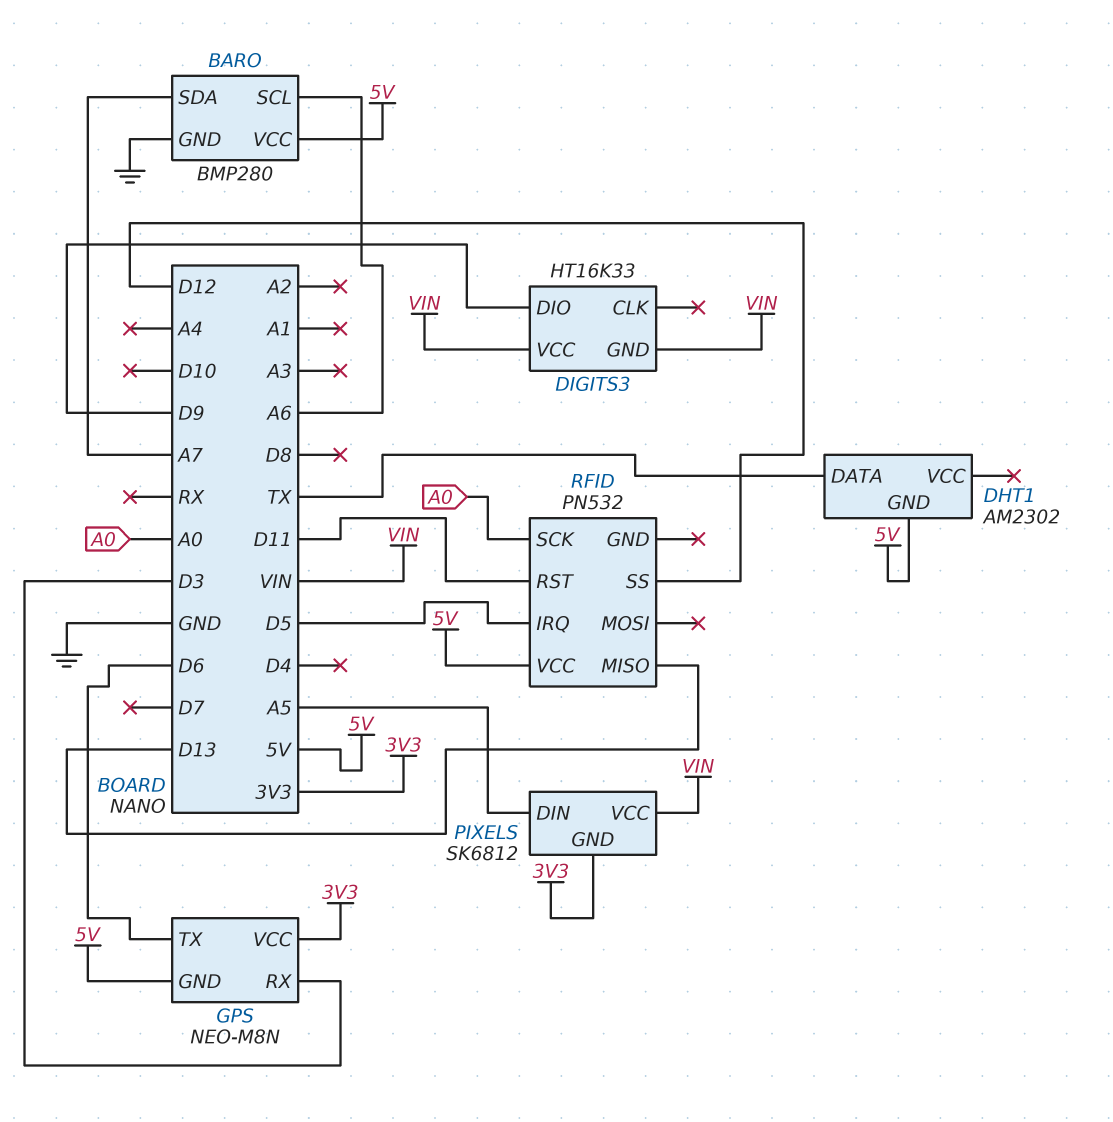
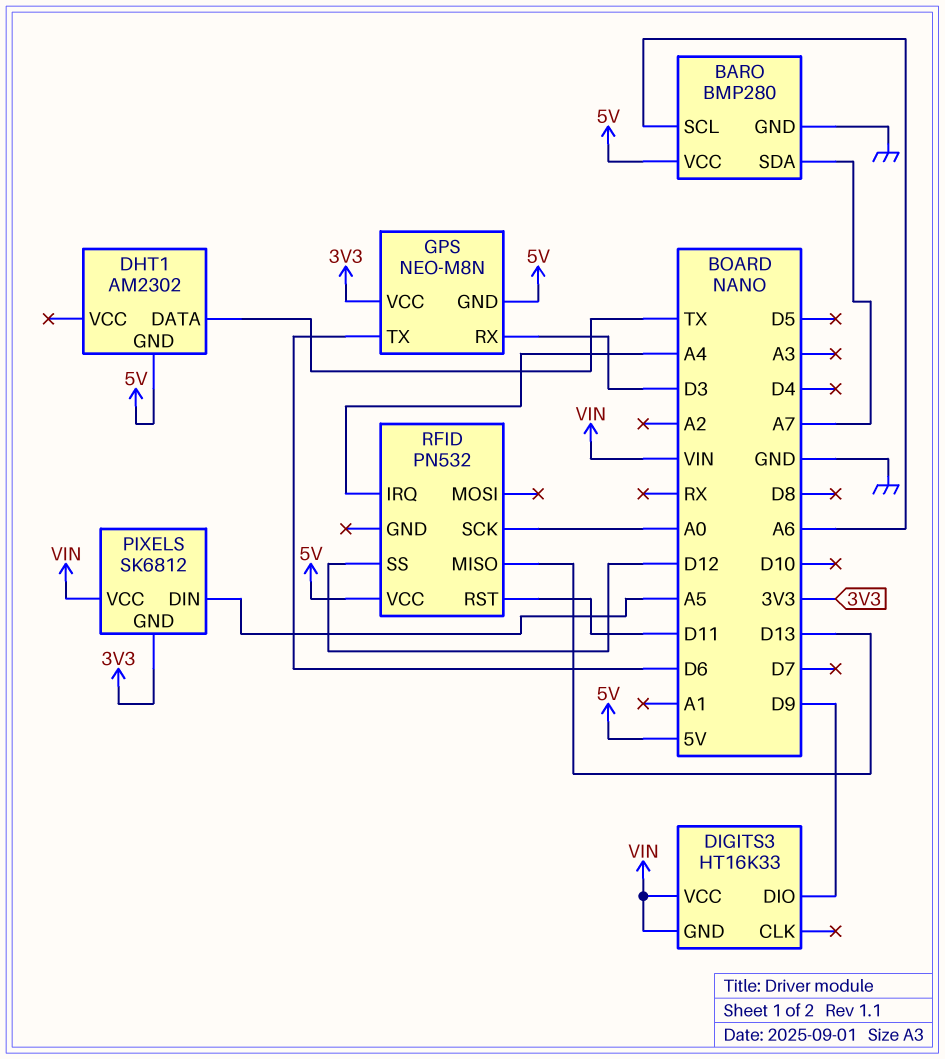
RFID pin IRQ: D5 -> A4

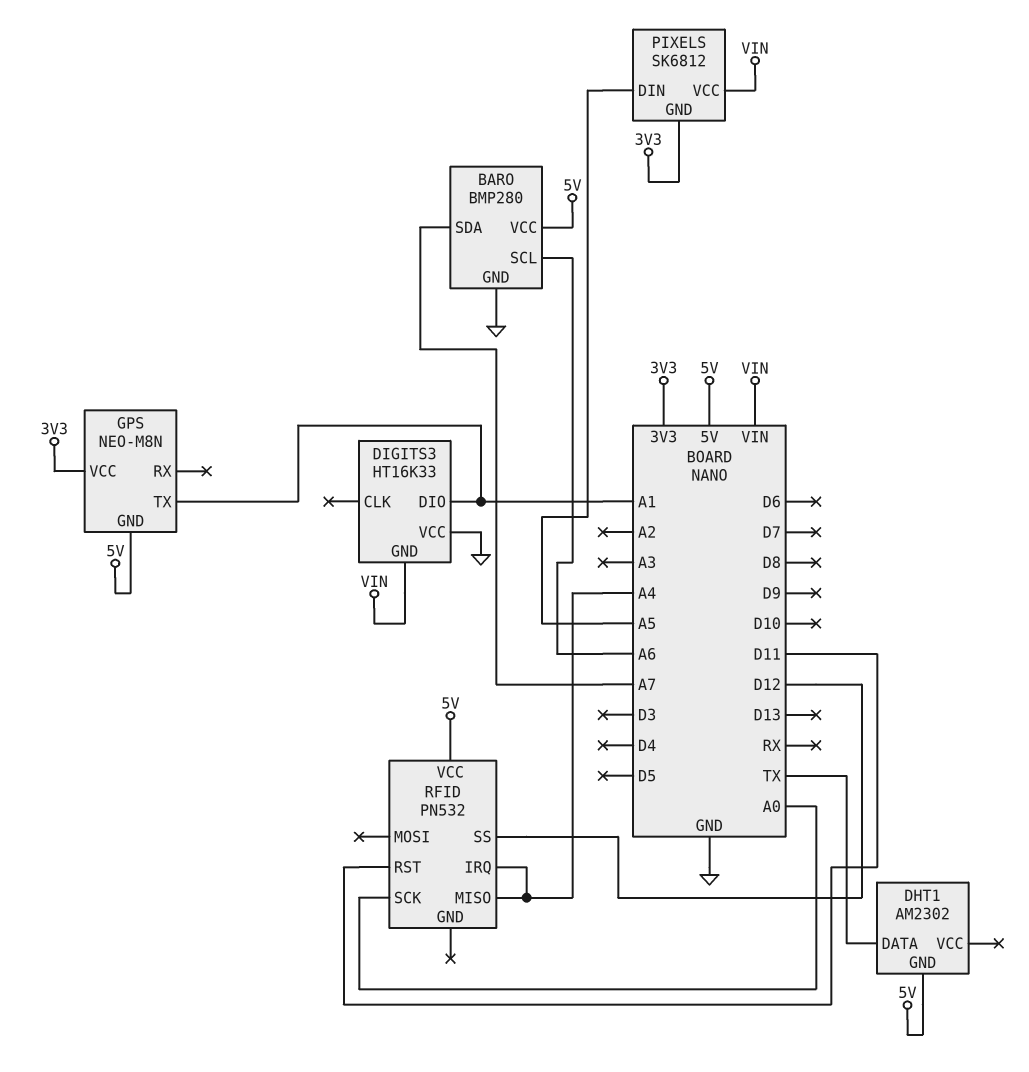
DIGITS3 pin DIO: D9 -> A1
DIGITS3 pin VCC: VIN -> GND
GPS pin RX: D3 -> none
GPS pin TX: D6 -> A1
RFID pin MISO: D13 -> A4

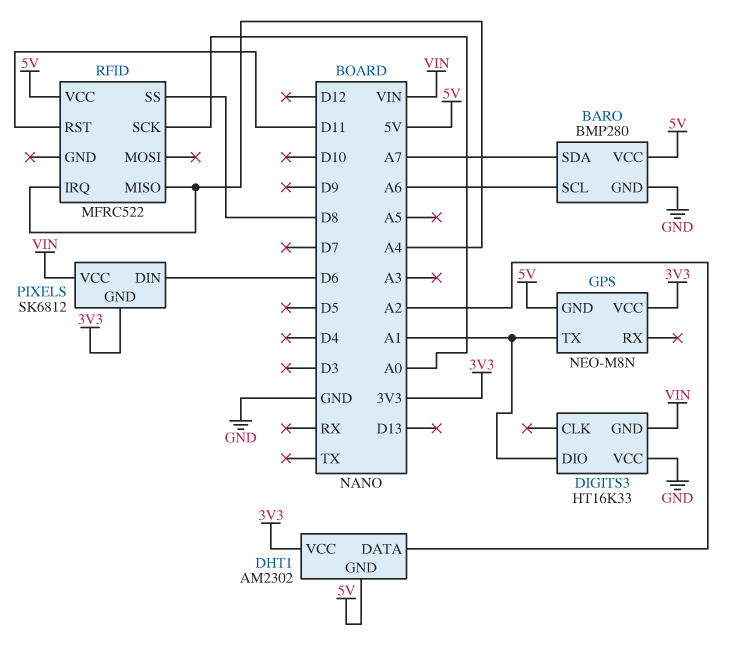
DHT1 pin DATA: TX -> A2
DHT1 pin VCC: none -> 3V3
PIXELS pin DIN: A5 -> D6
RFID: PN532 -> MFRC522
RFID pin SS: D12 -> D8

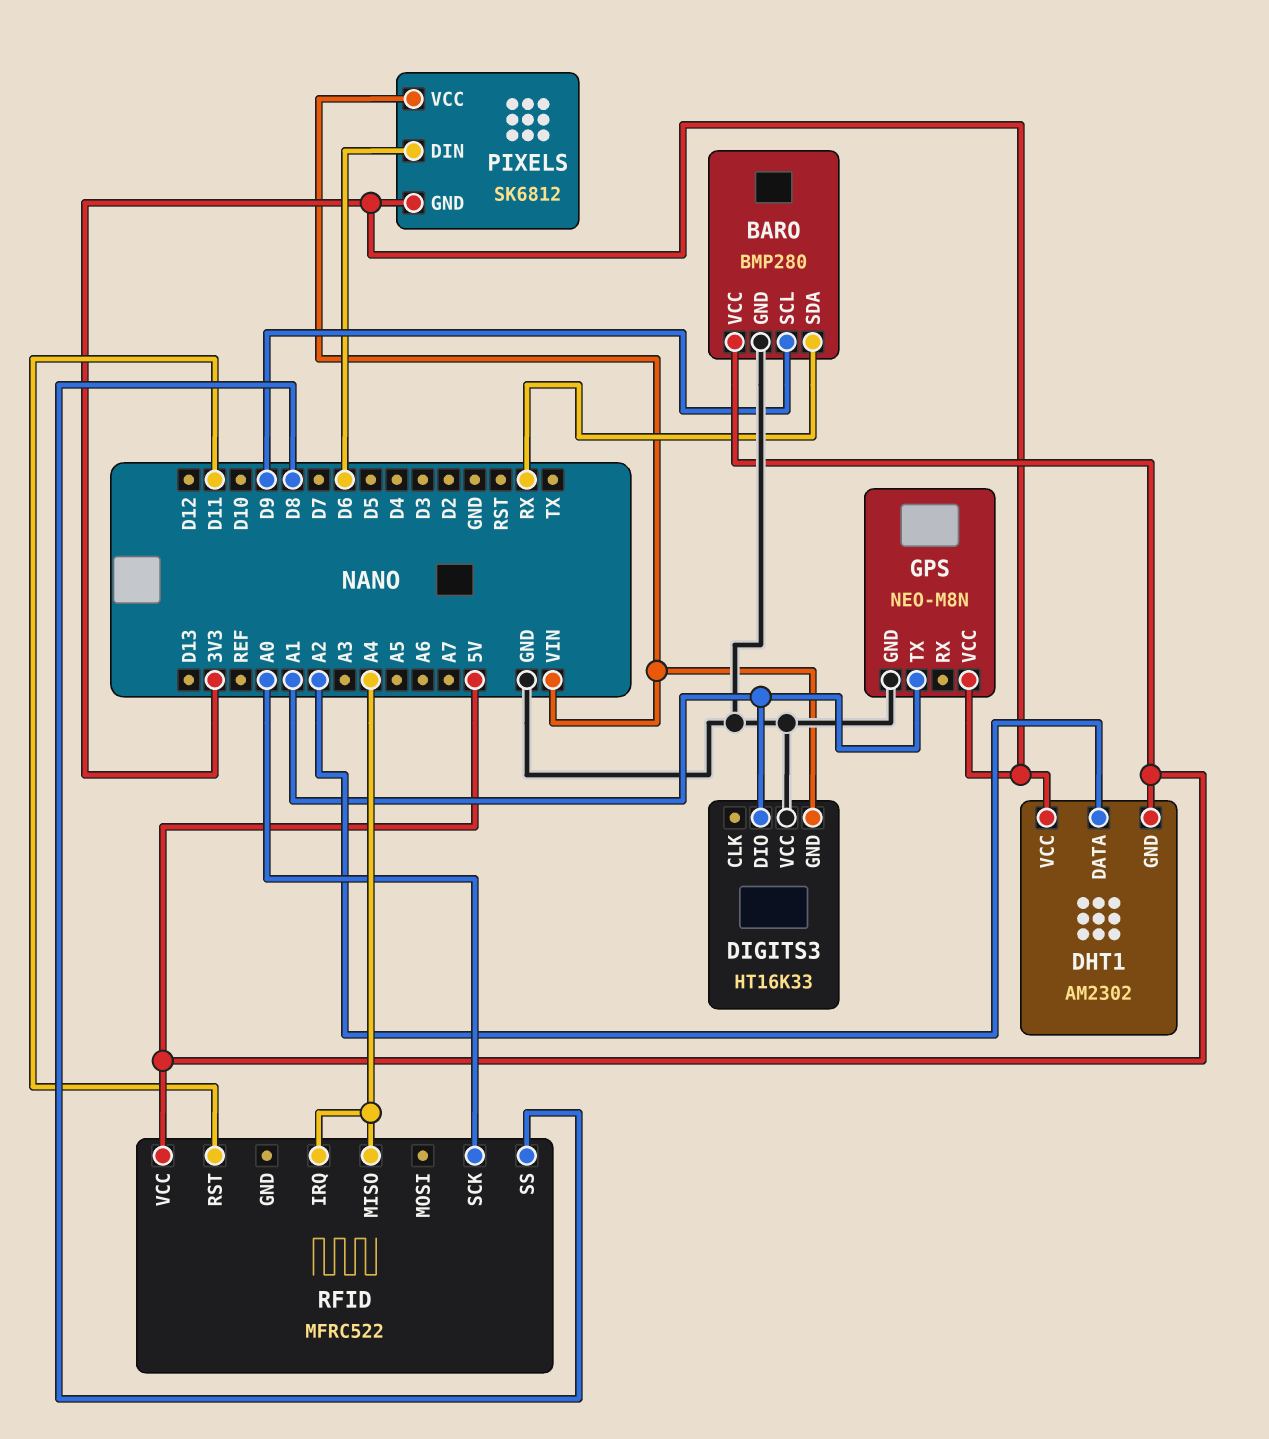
BARO pin SCL: A6 -> D9
BARO pin SDA: A7 -> RX
GPS pin GND: 5V -> GND

